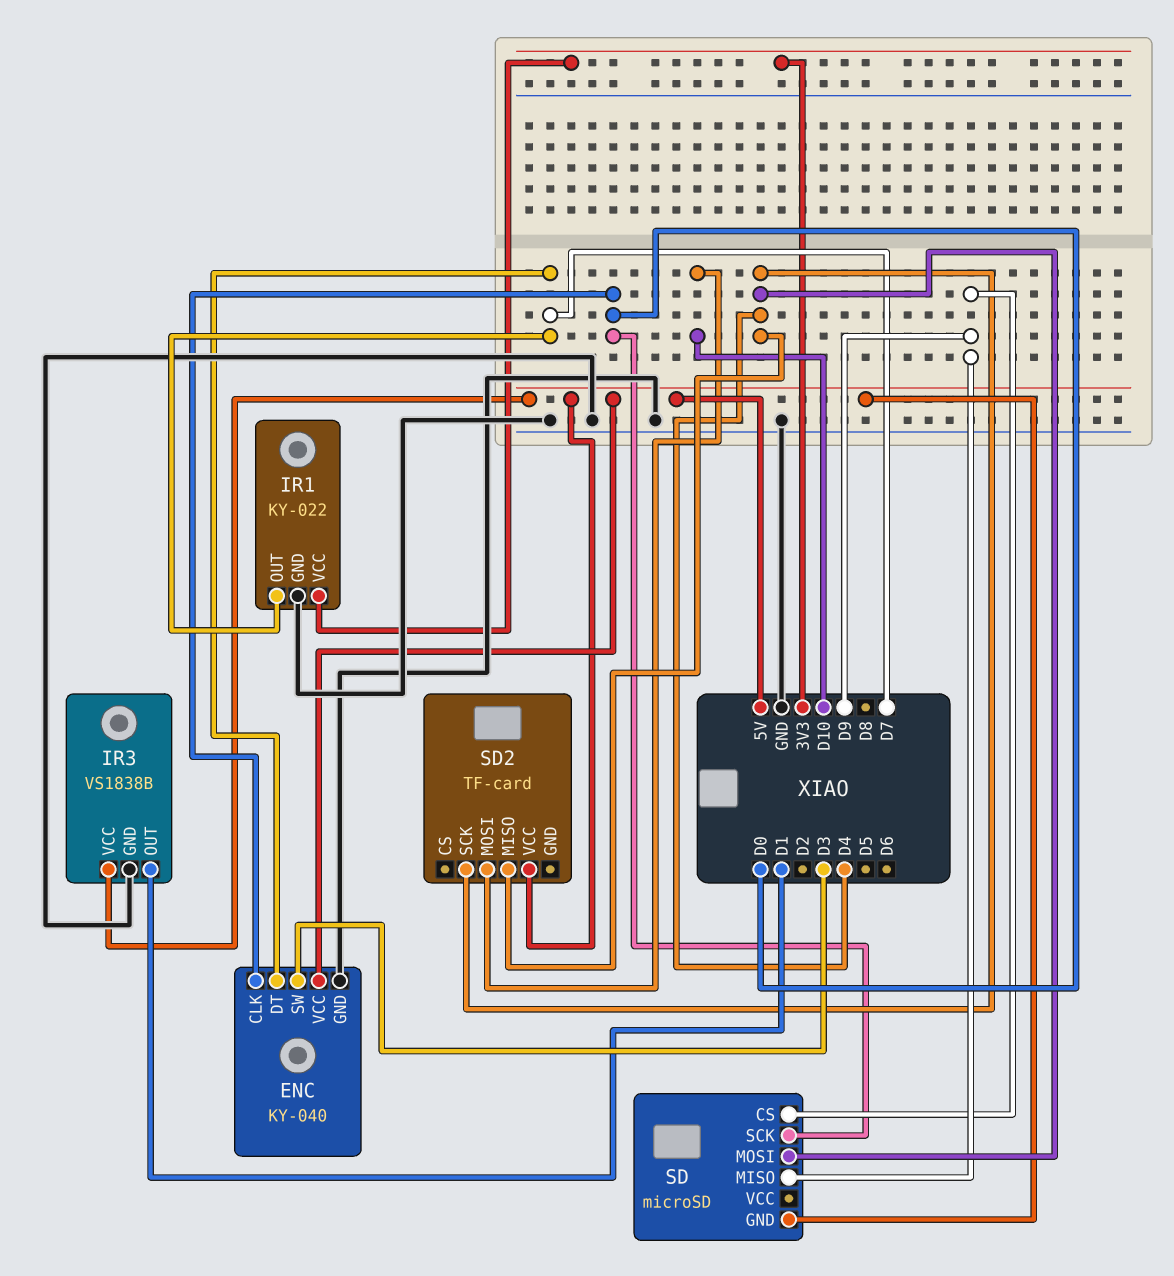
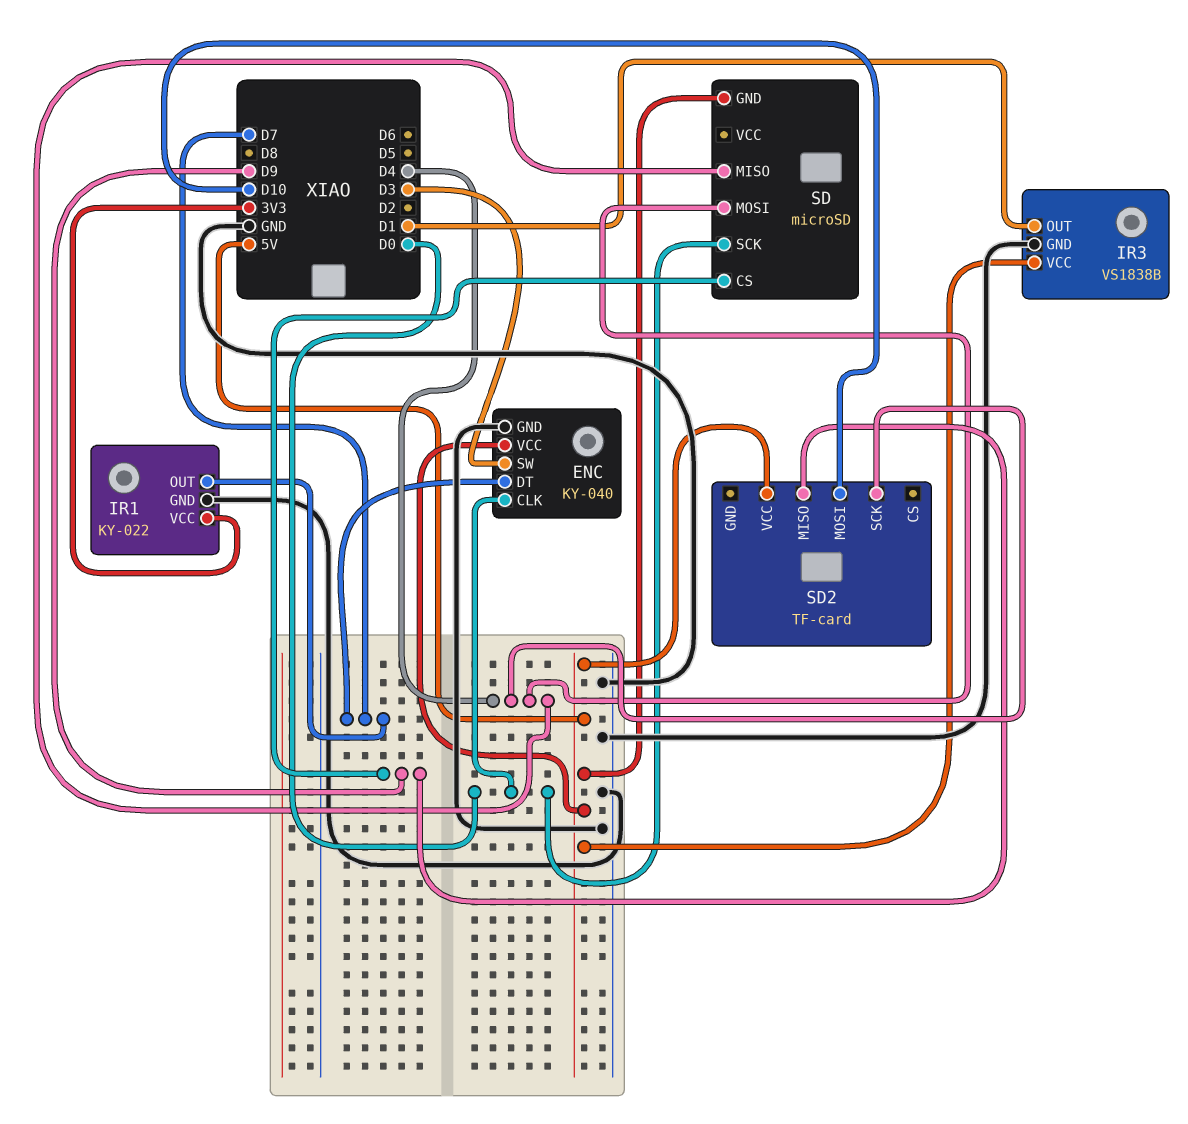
SD pin MISO: D9 -> D4
SD2 pin MISO: D4 -> D9

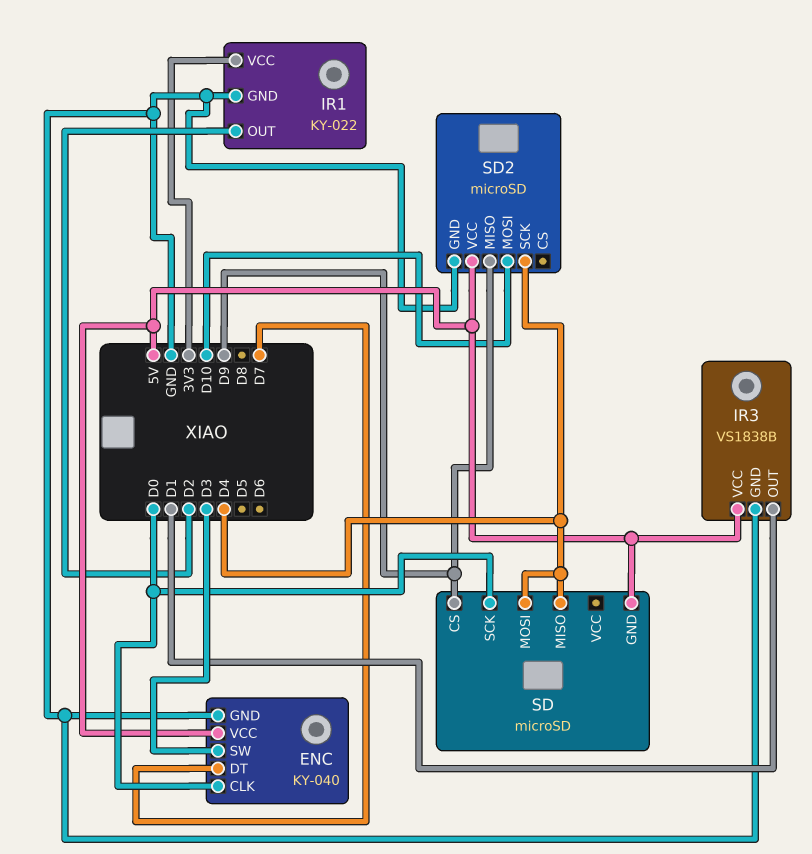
IR1 pin OUT: D7 -> D2
SD2: TF-card -> microSD
SD2 pin GND: none -> GND

